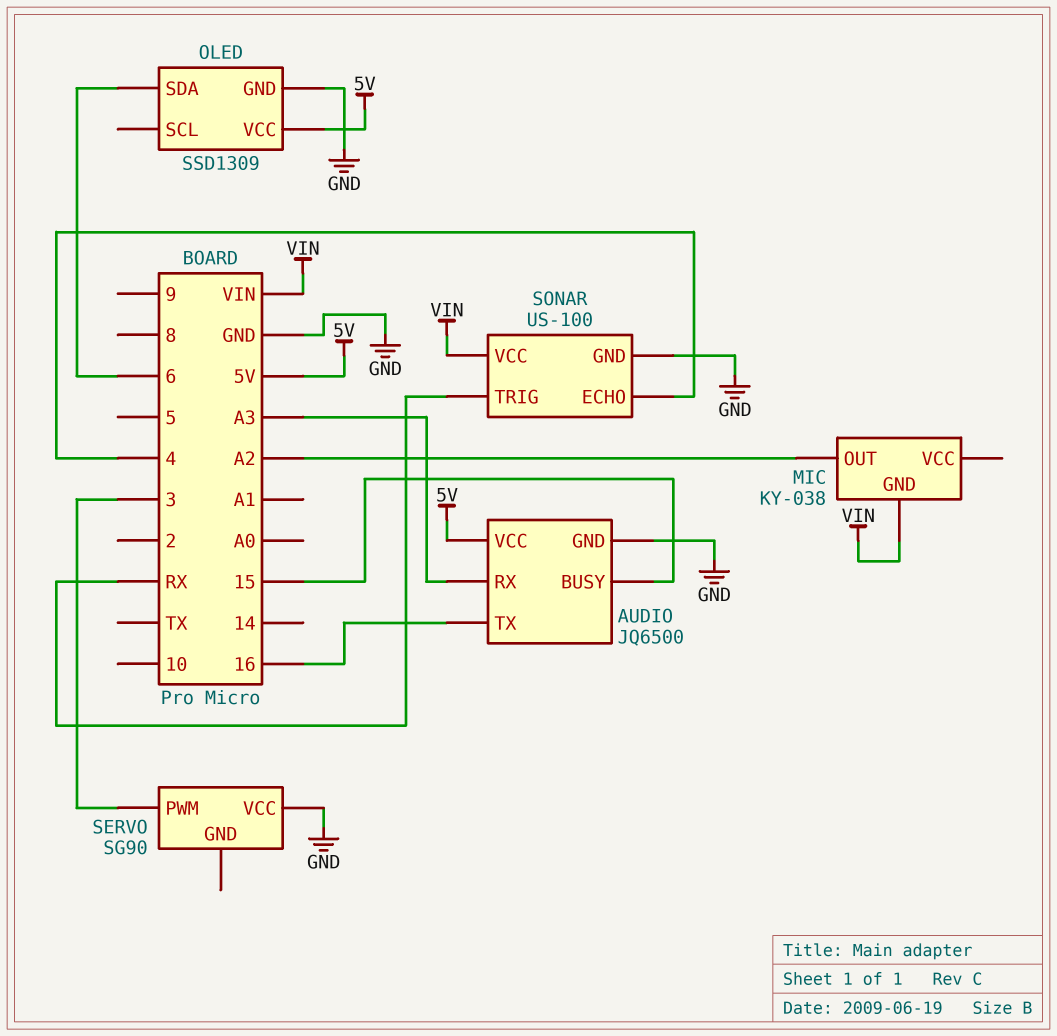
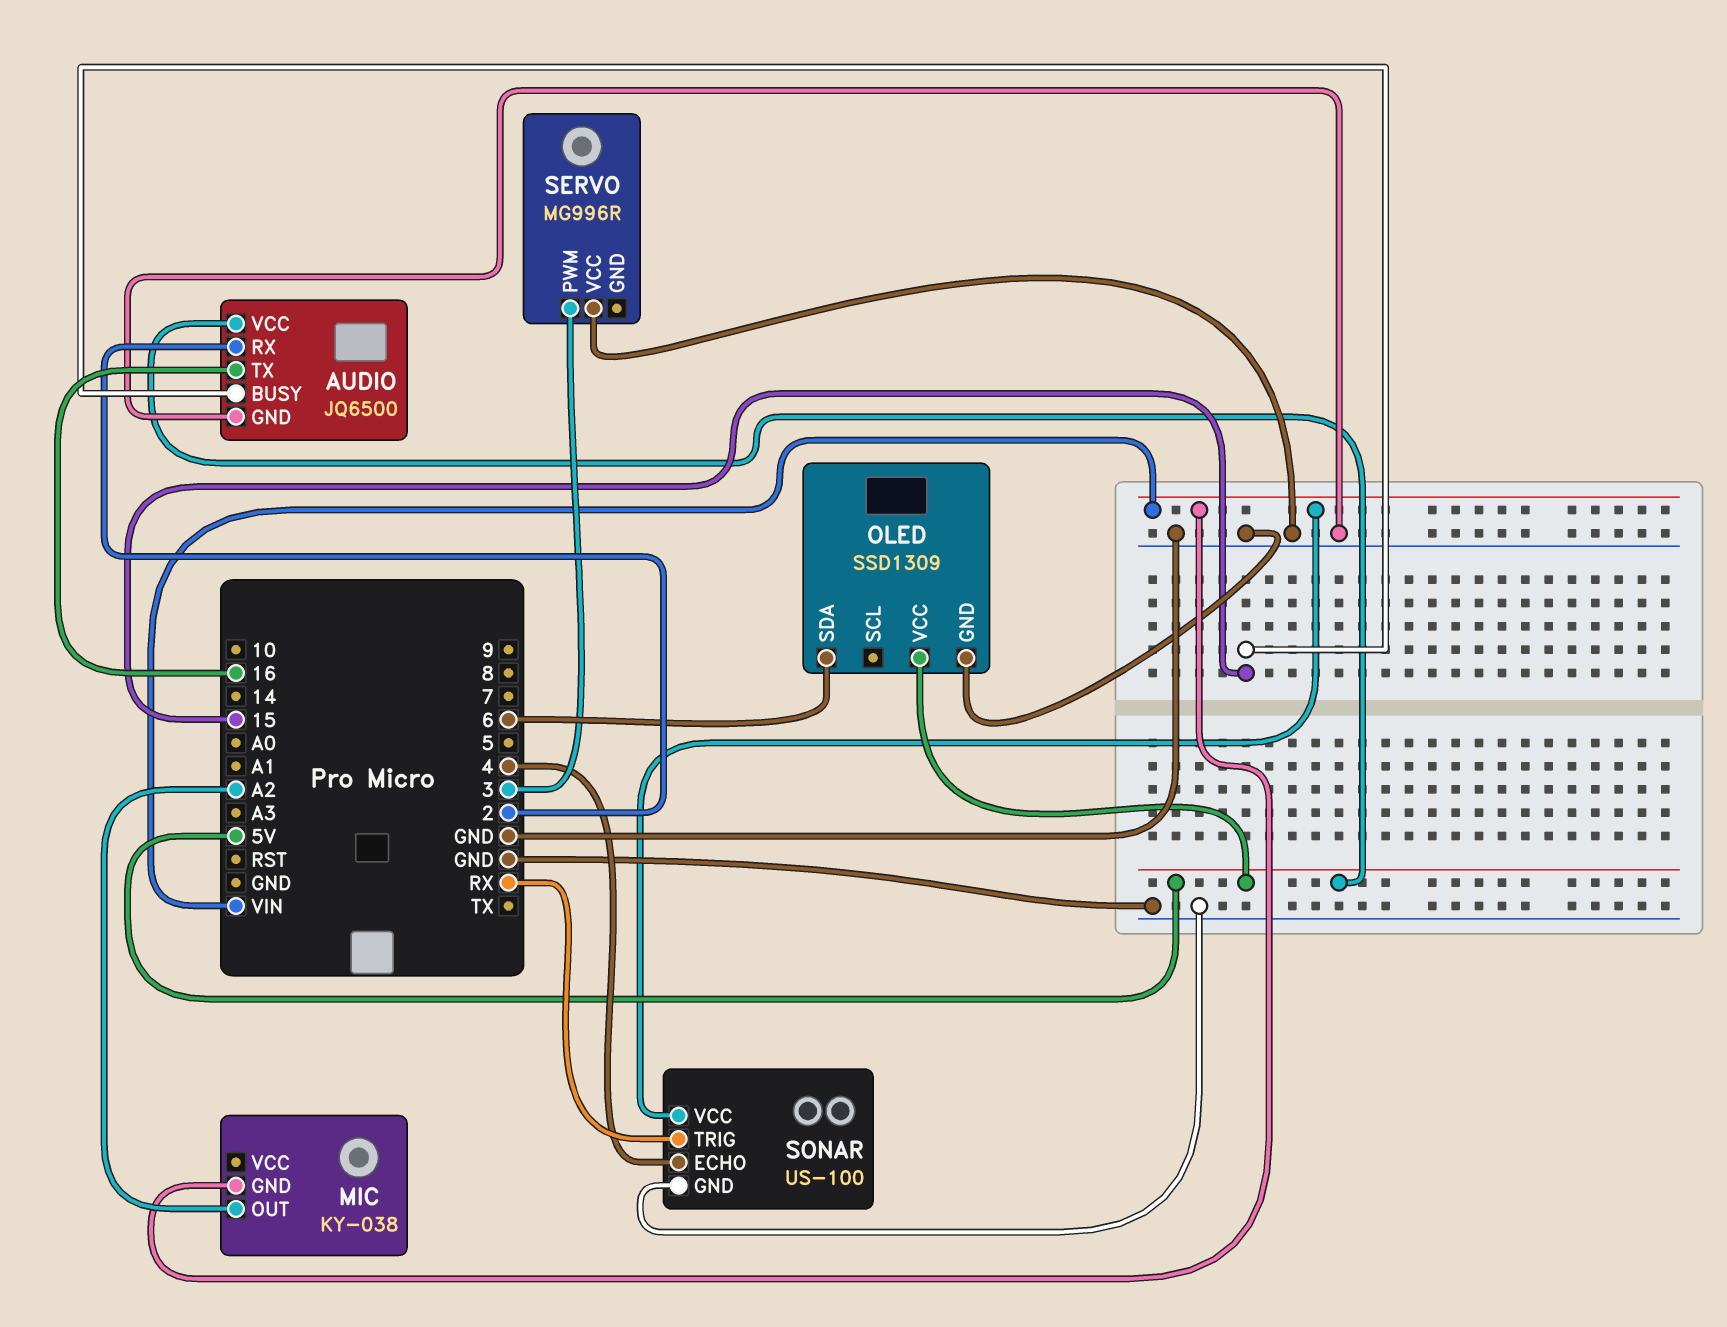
AUDIO pin RX: A3 -> 2
SERVO: SG90 -> MG996R

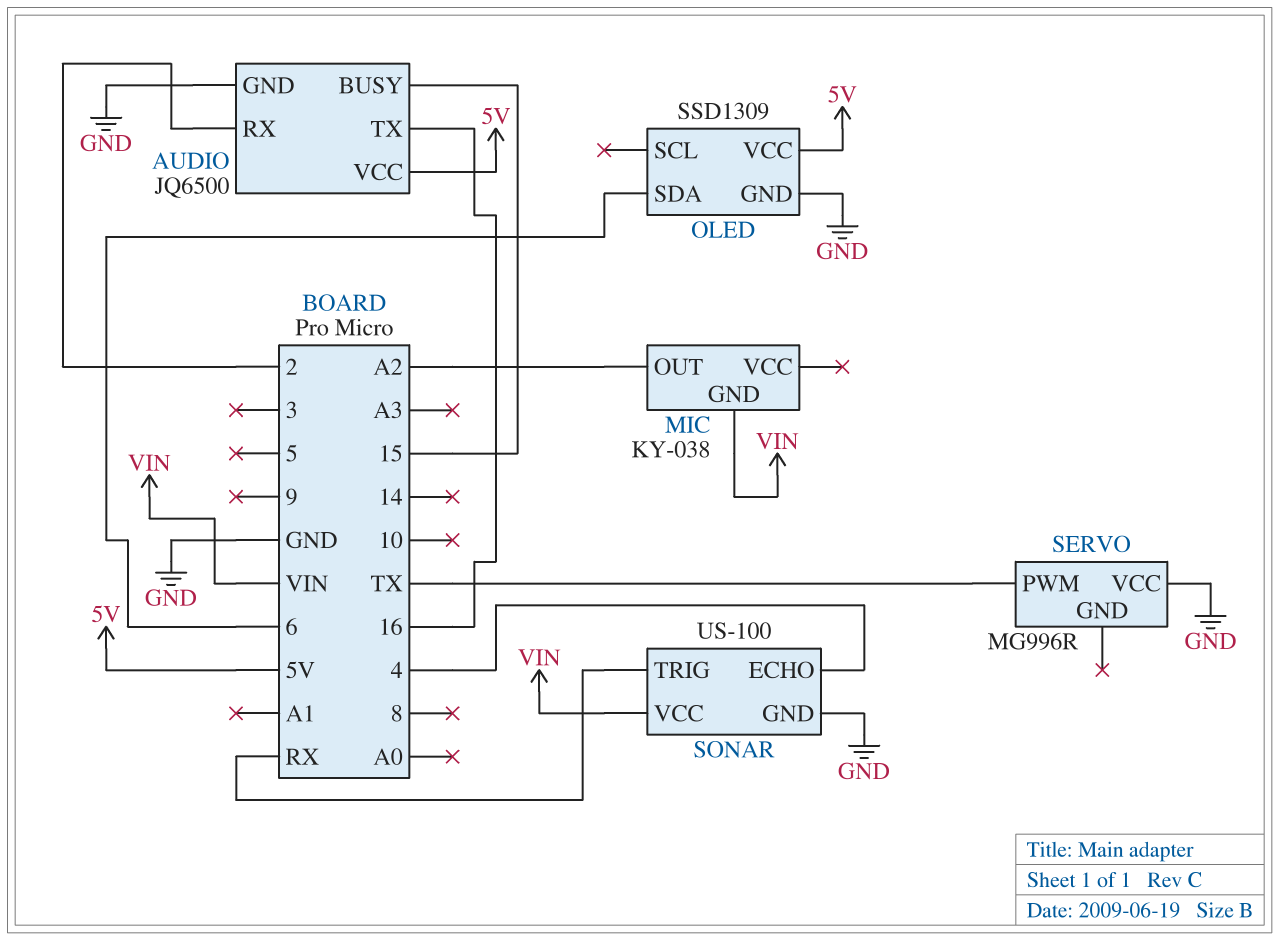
SERVO pin PWM: 3 -> TX

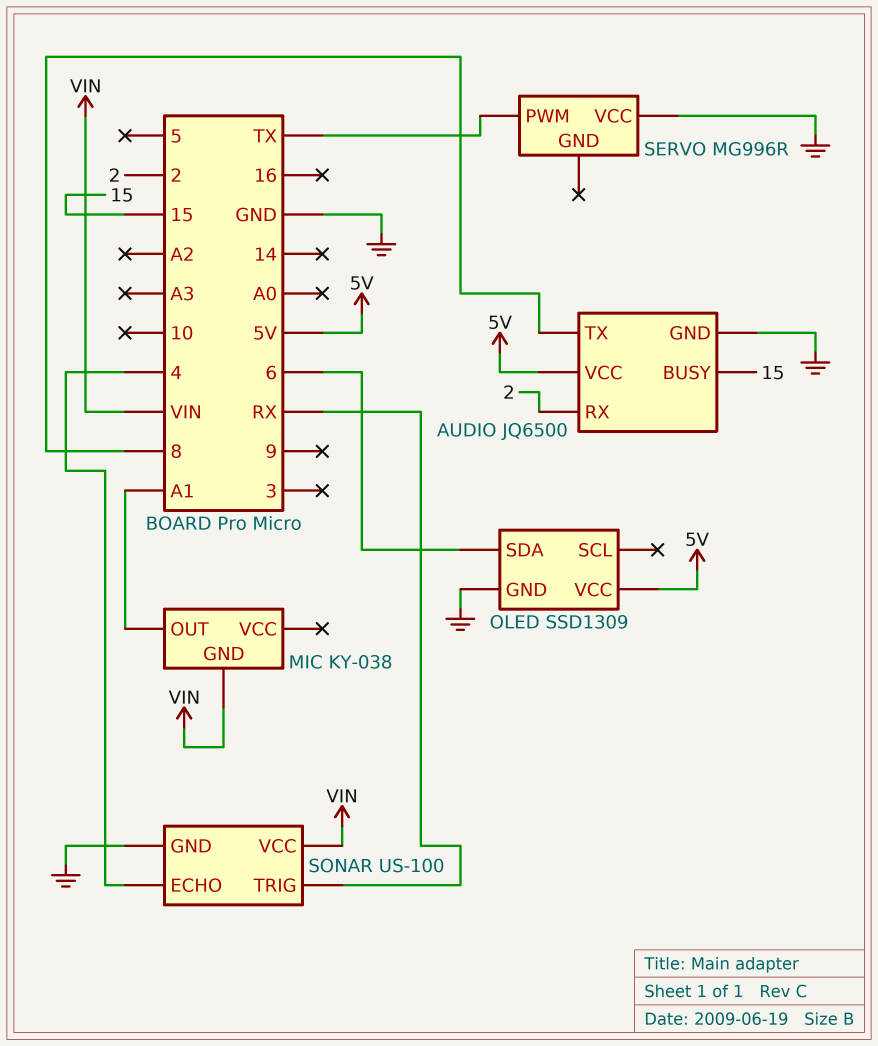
AUDIO pin TX: 16 -> 8
MIC pin OUT: A2 -> A1

